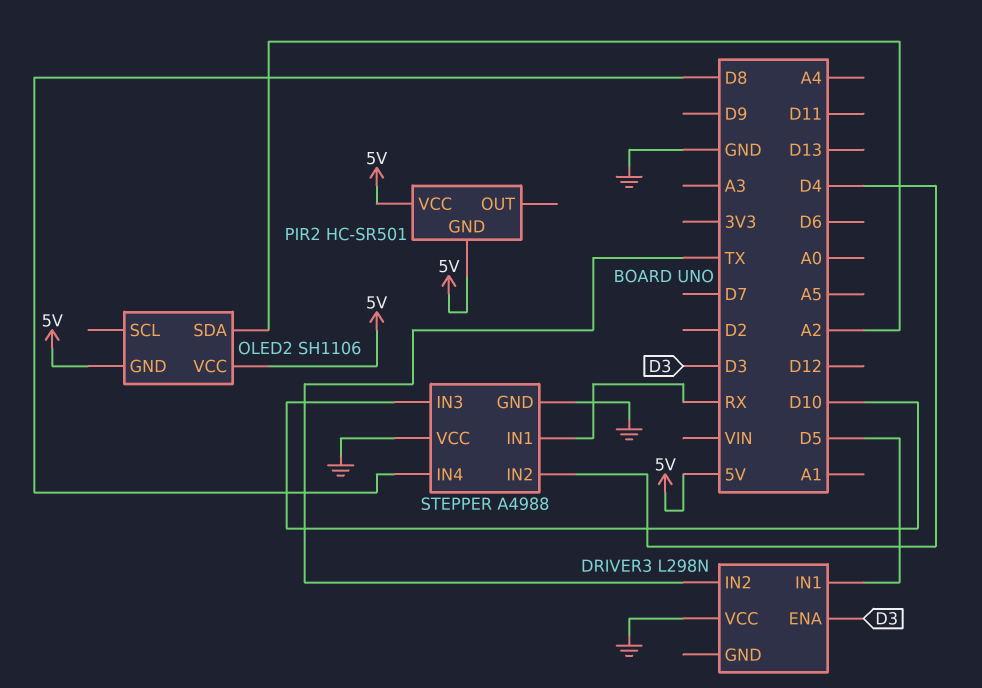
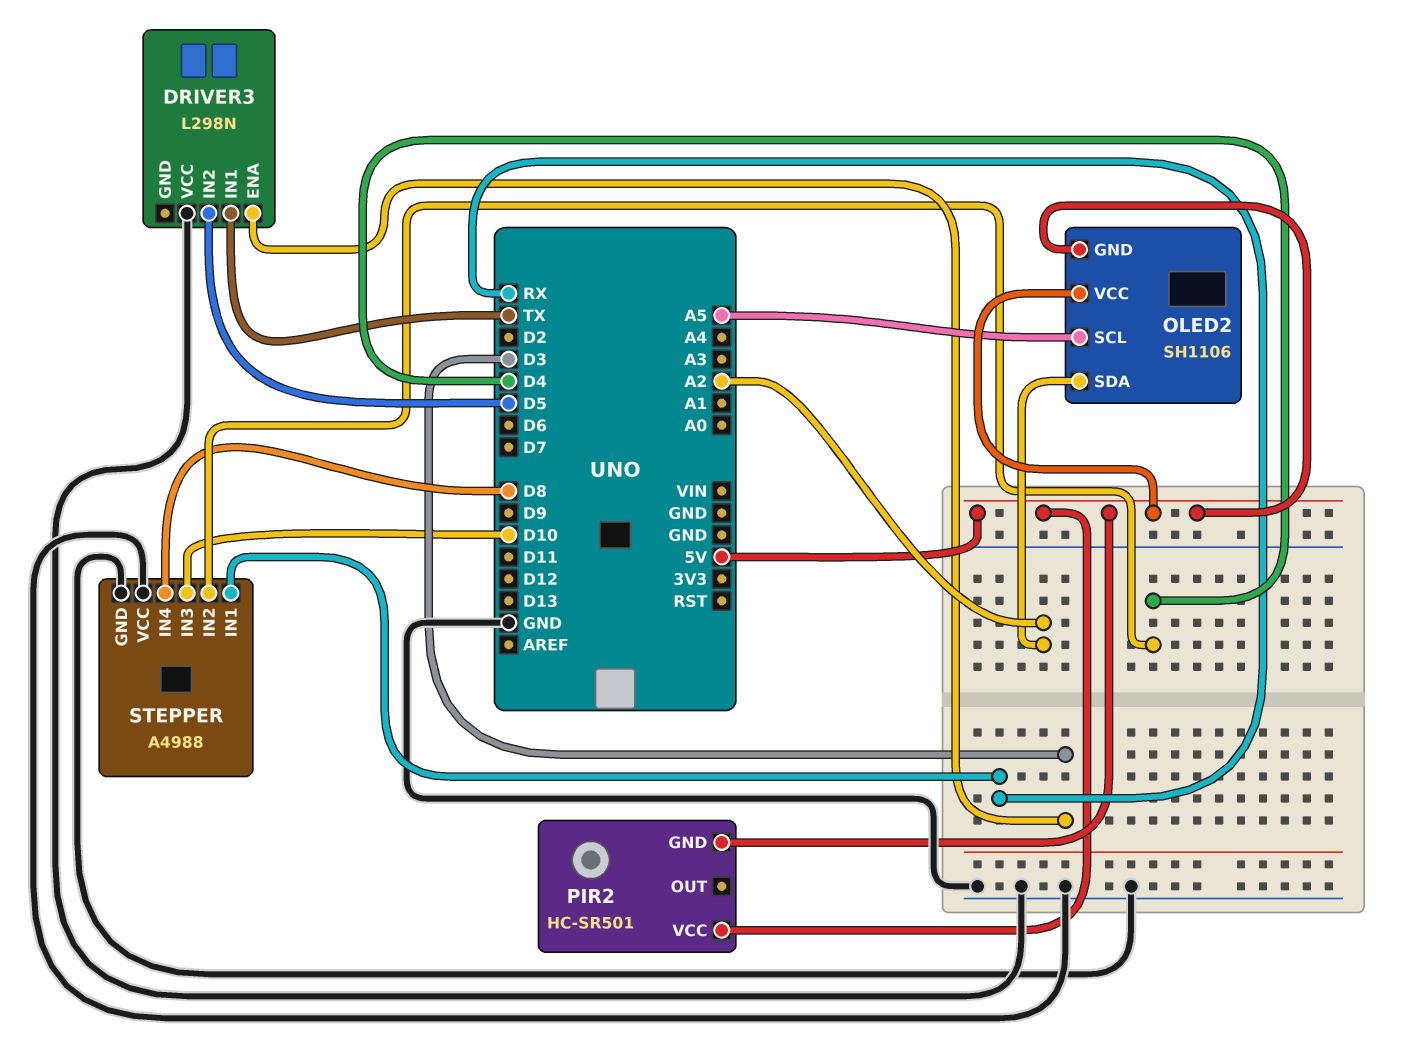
DRIVER3 pin IN1: D5 -> TX
DRIVER3 pin IN2: TX -> D5
OLED2 pin SCL: none -> A5

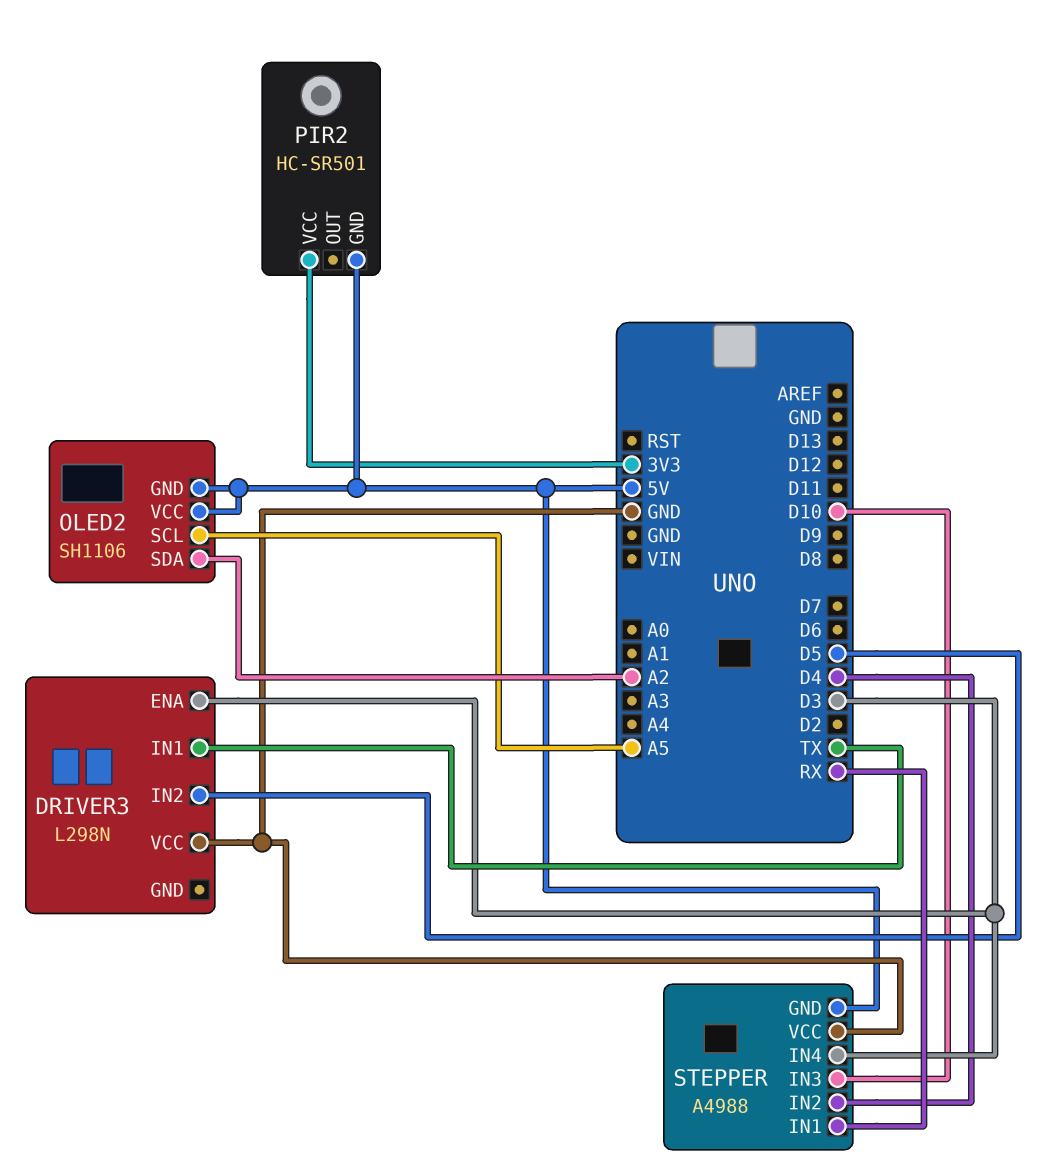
PIR2 pin VCC: 5V -> 3V3
STEPPER pin GND: GND -> 5V
STEPPER pin IN4: D8 -> D3

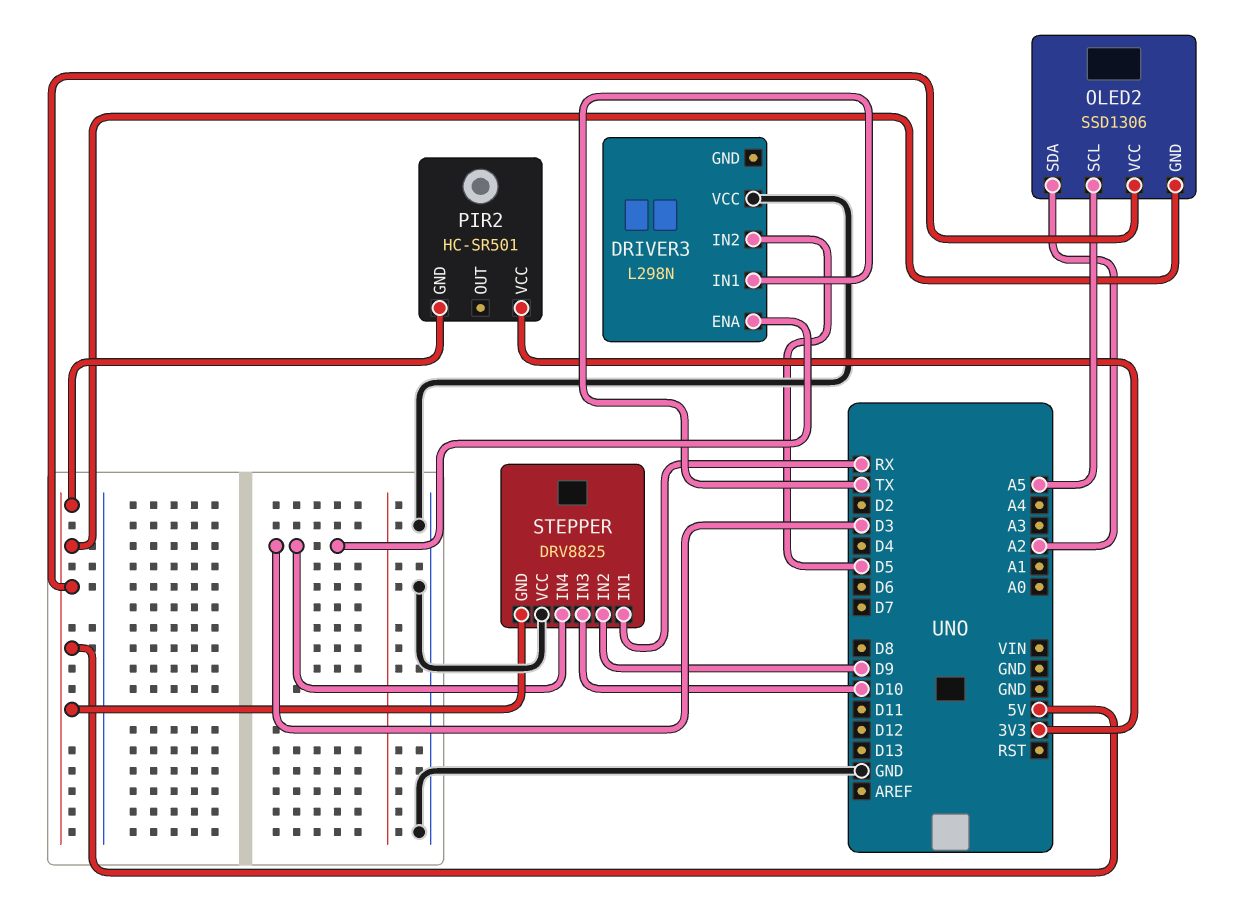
OLED2: SH1106 -> SSD1306
STEPPER: A4988 -> DRV8825
STEPPER pin IN2: D4 -> D9

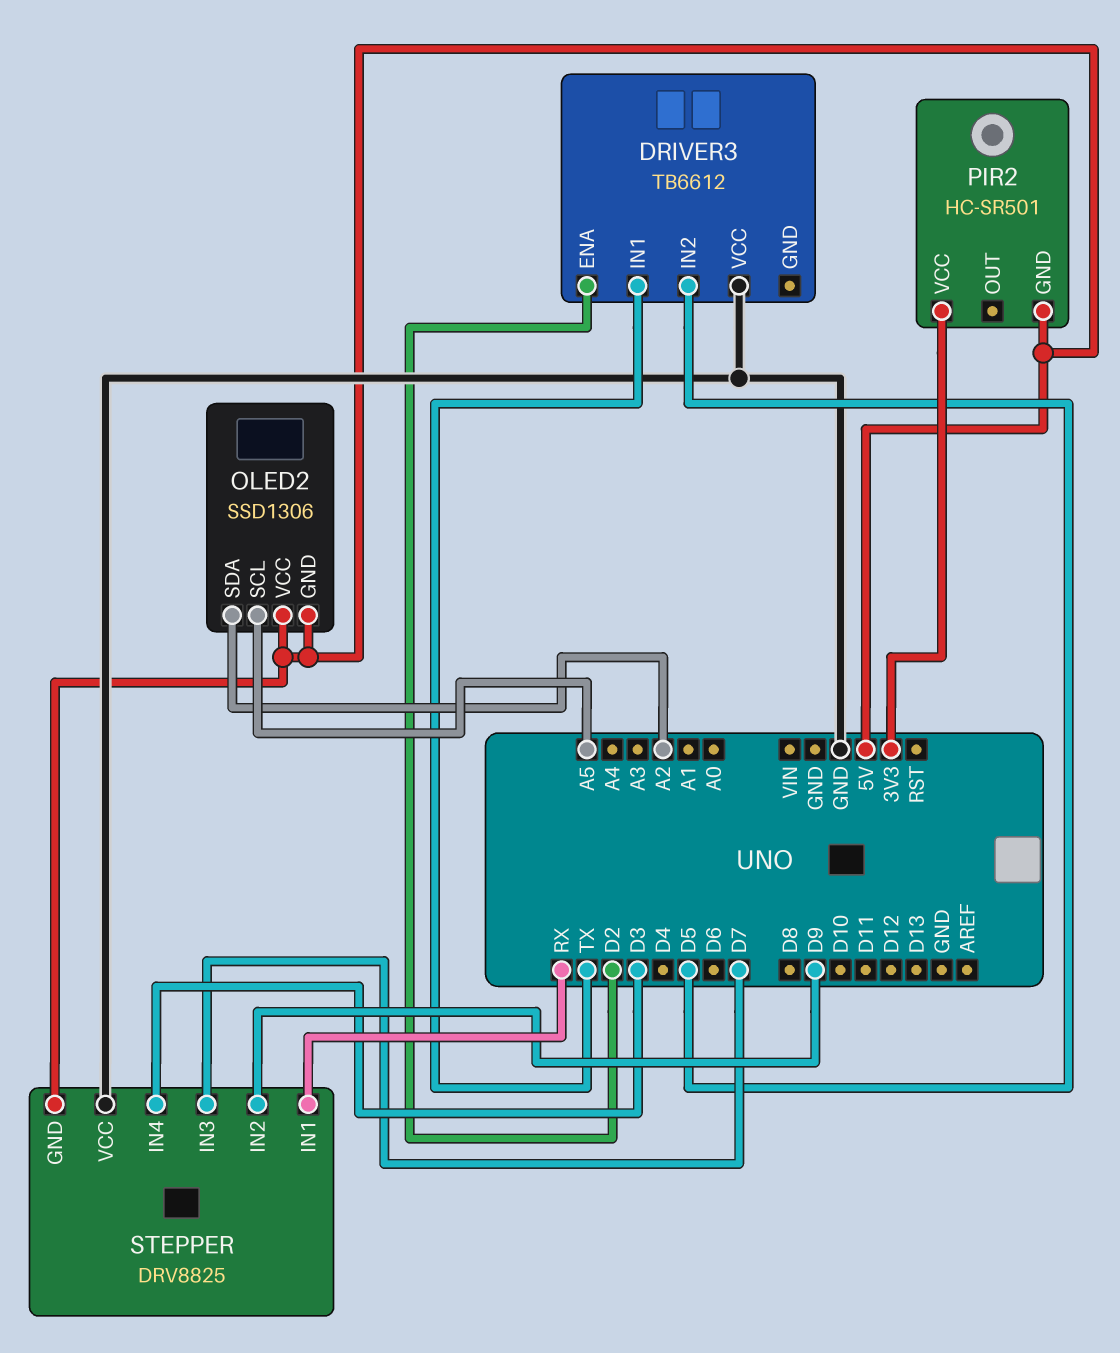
DRIVER3: L298N -> TB6612
DRIVER3 pin ENA: D3 -> D2
STEPPER pin IN3: D10 -> D7

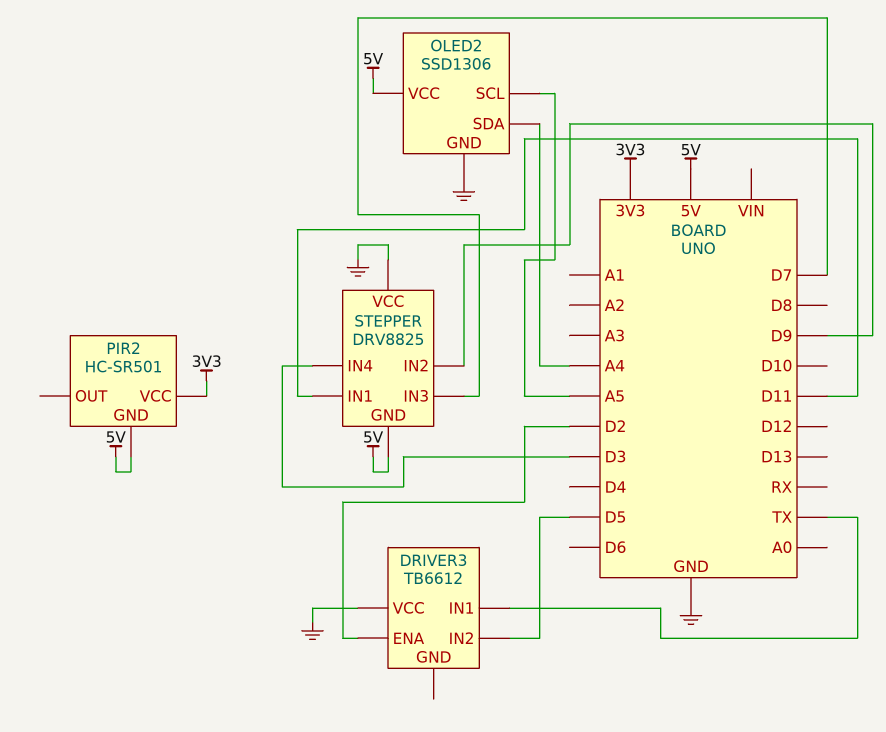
OLED2 pin GND: 5V -> GND
OLED2 pin SDA: A2 -> A4
STEPPER pin IN1: RX -> D11

